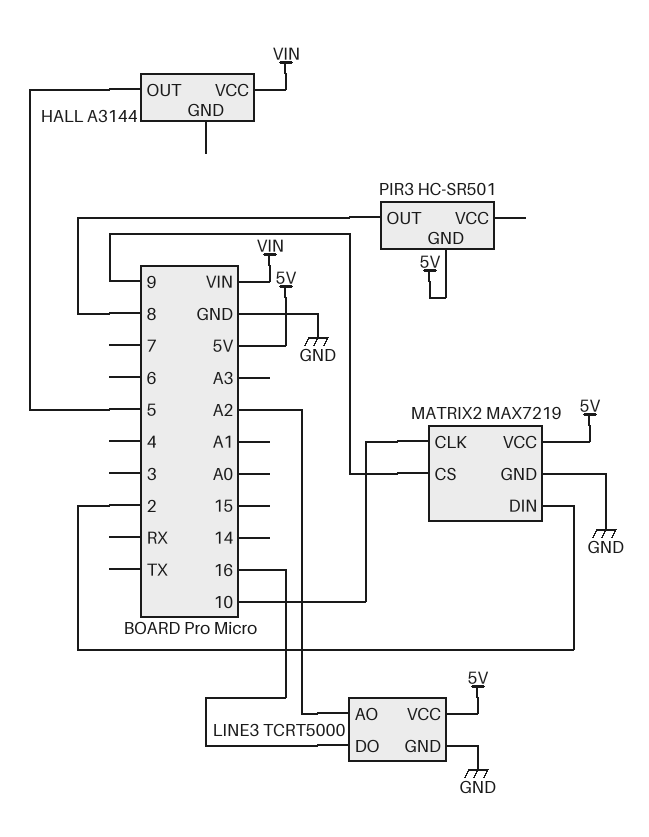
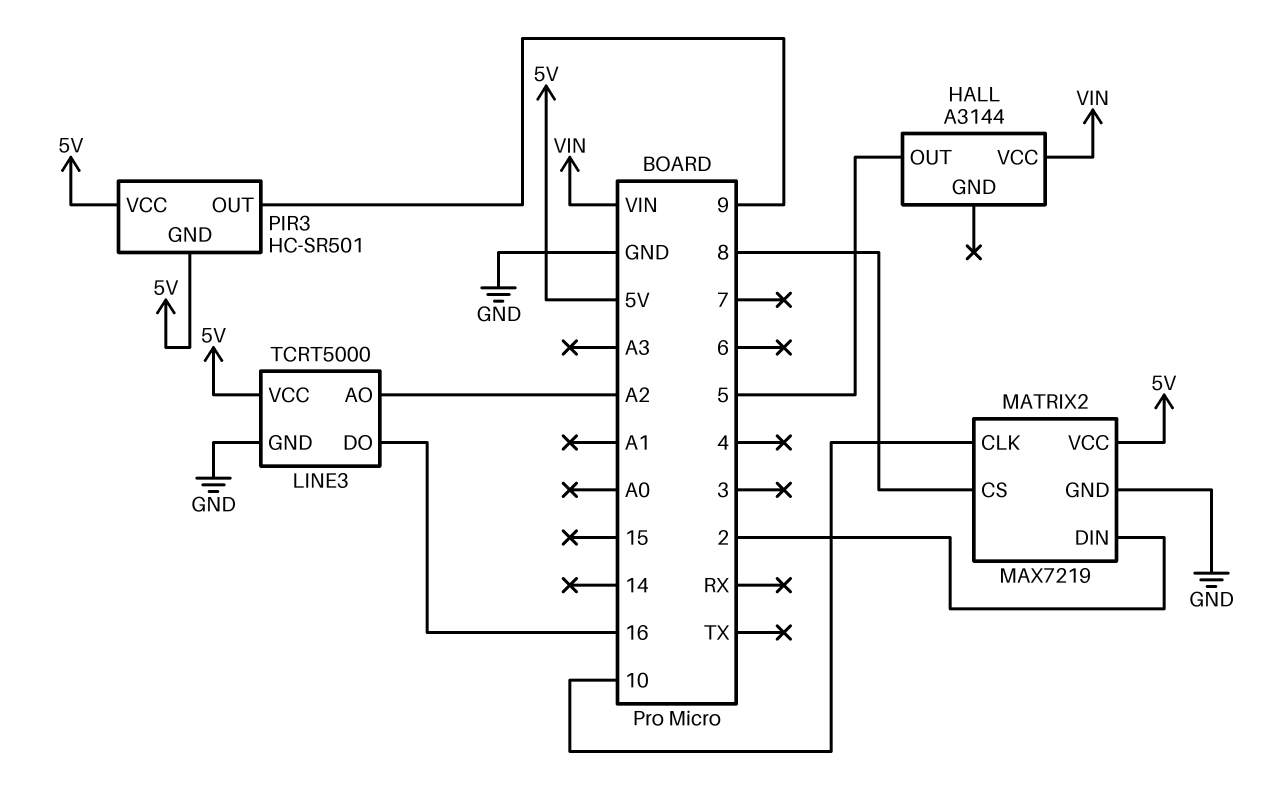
MATRIX2 pin CS: 9 -> 8
PIR3 pin OUT: 8 -> 9
PIR3 pin VCC: none -> 5V

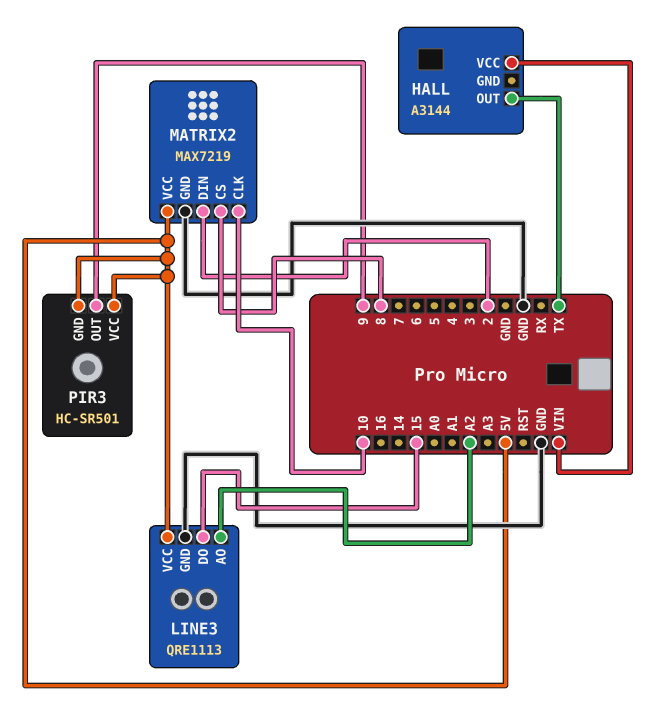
HALL pin OUT: 5 -> TX
LINE3: TCRT5000 -> QRE1113
LINE3 pin DO: 16 -> 15

